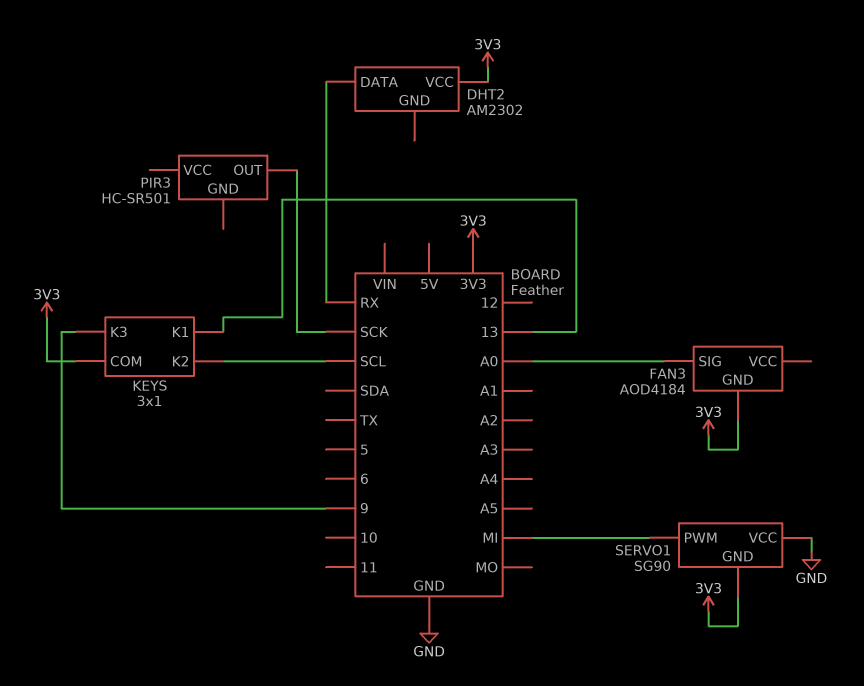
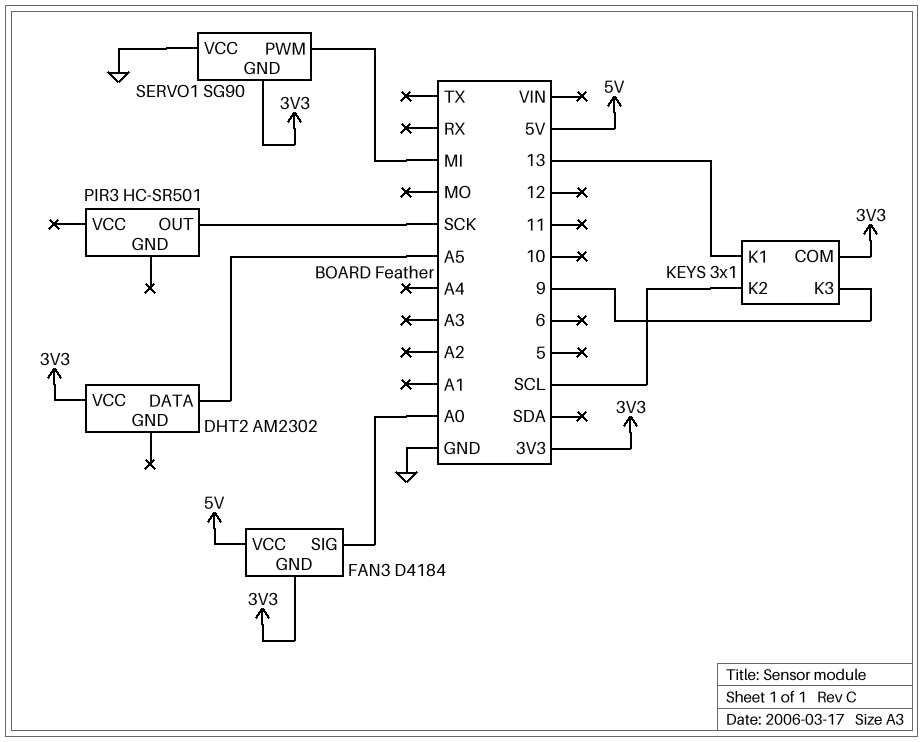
DHT2 pin DATA: RX -> A5
FAN3: AOD4184 -> D4184
FAN3 pin VCC: none -> 5V

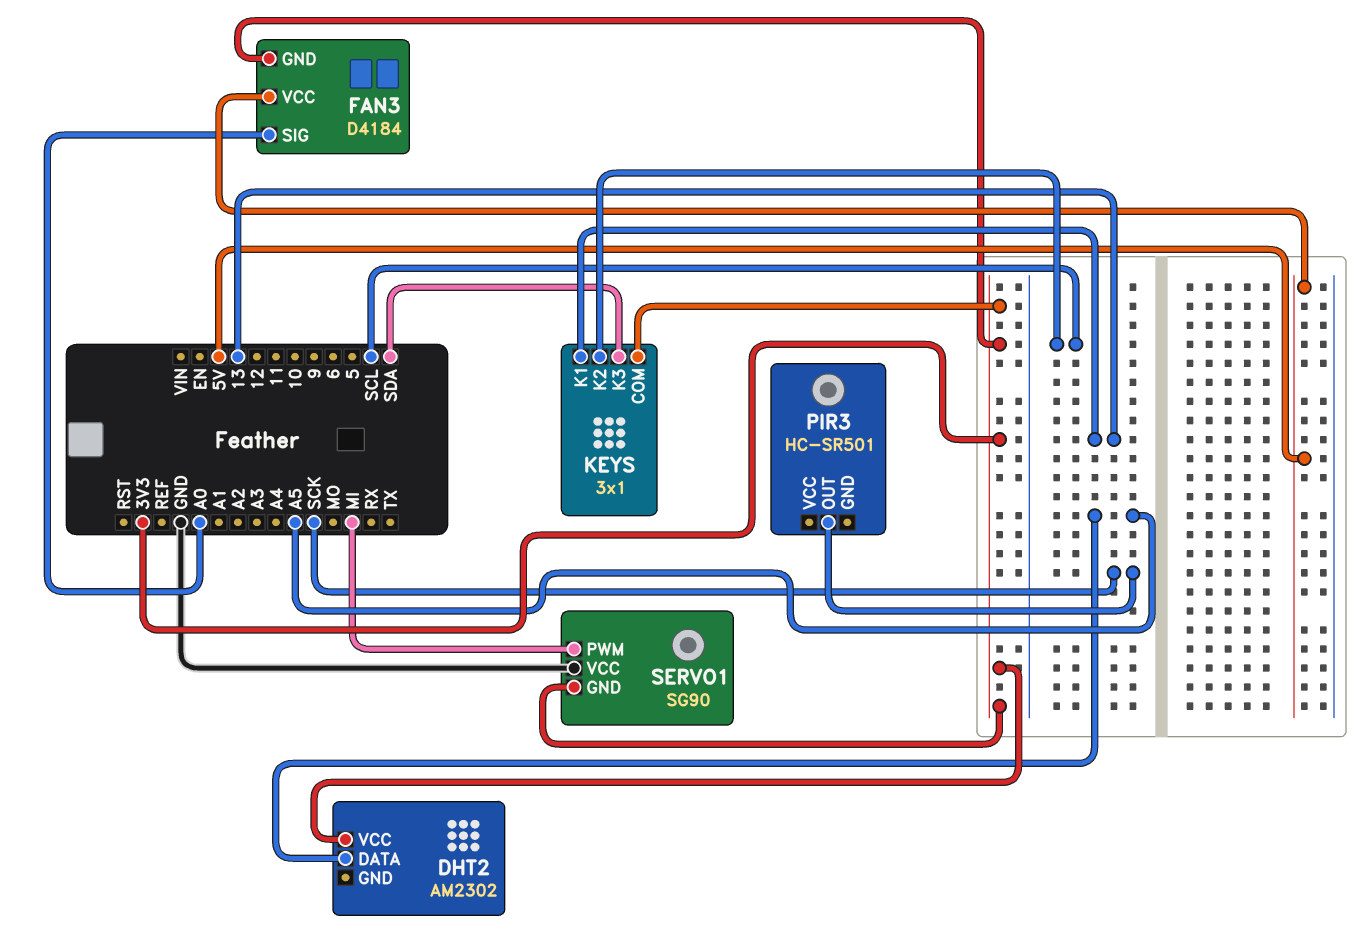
KEYS pin K3: 9 -> SDA

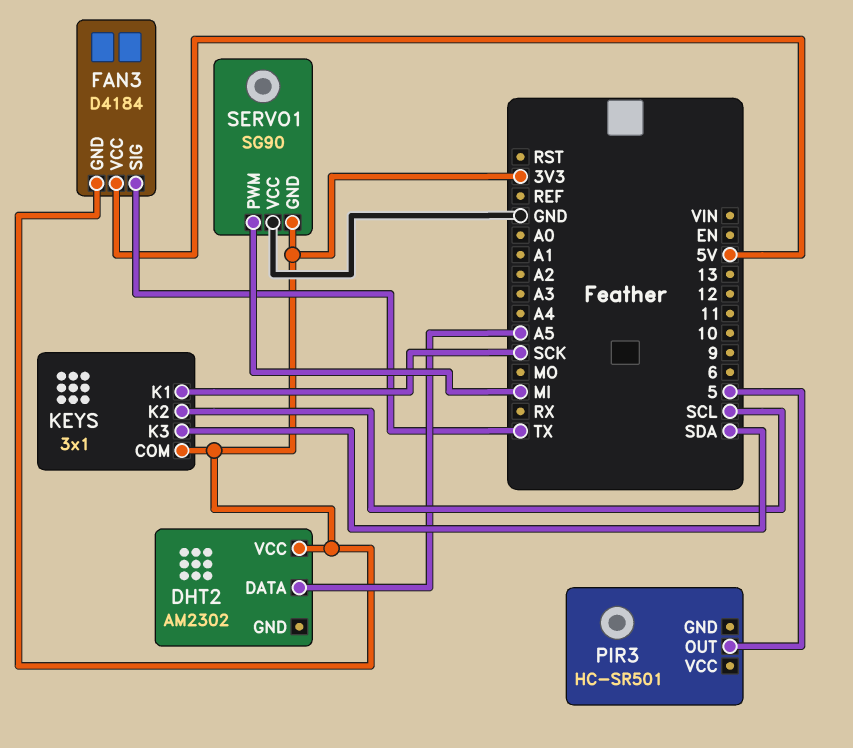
FAN3 pin SIG: A0 -> TX
KEYS pin K1: 13 -> SCK
PIR3 pin OUT: SCK -> 5

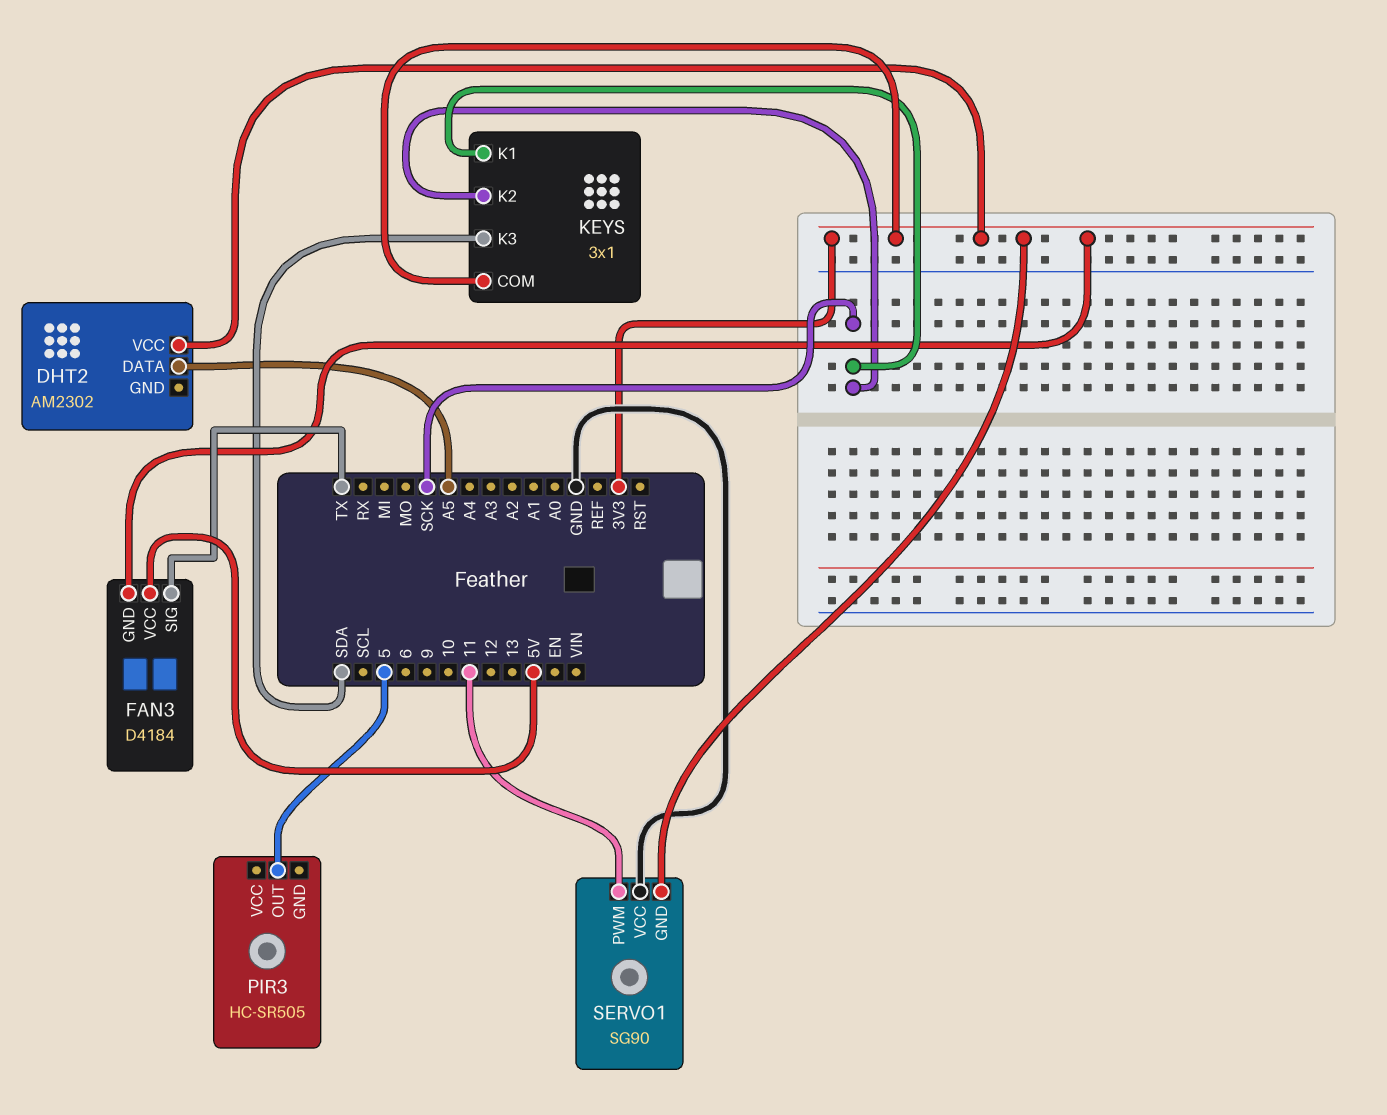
KEYS pin K2: SCL -> SCK
PIR3: HC-SR501 -> HC-SR505
SERVO1 pin PWM: MI -> 11

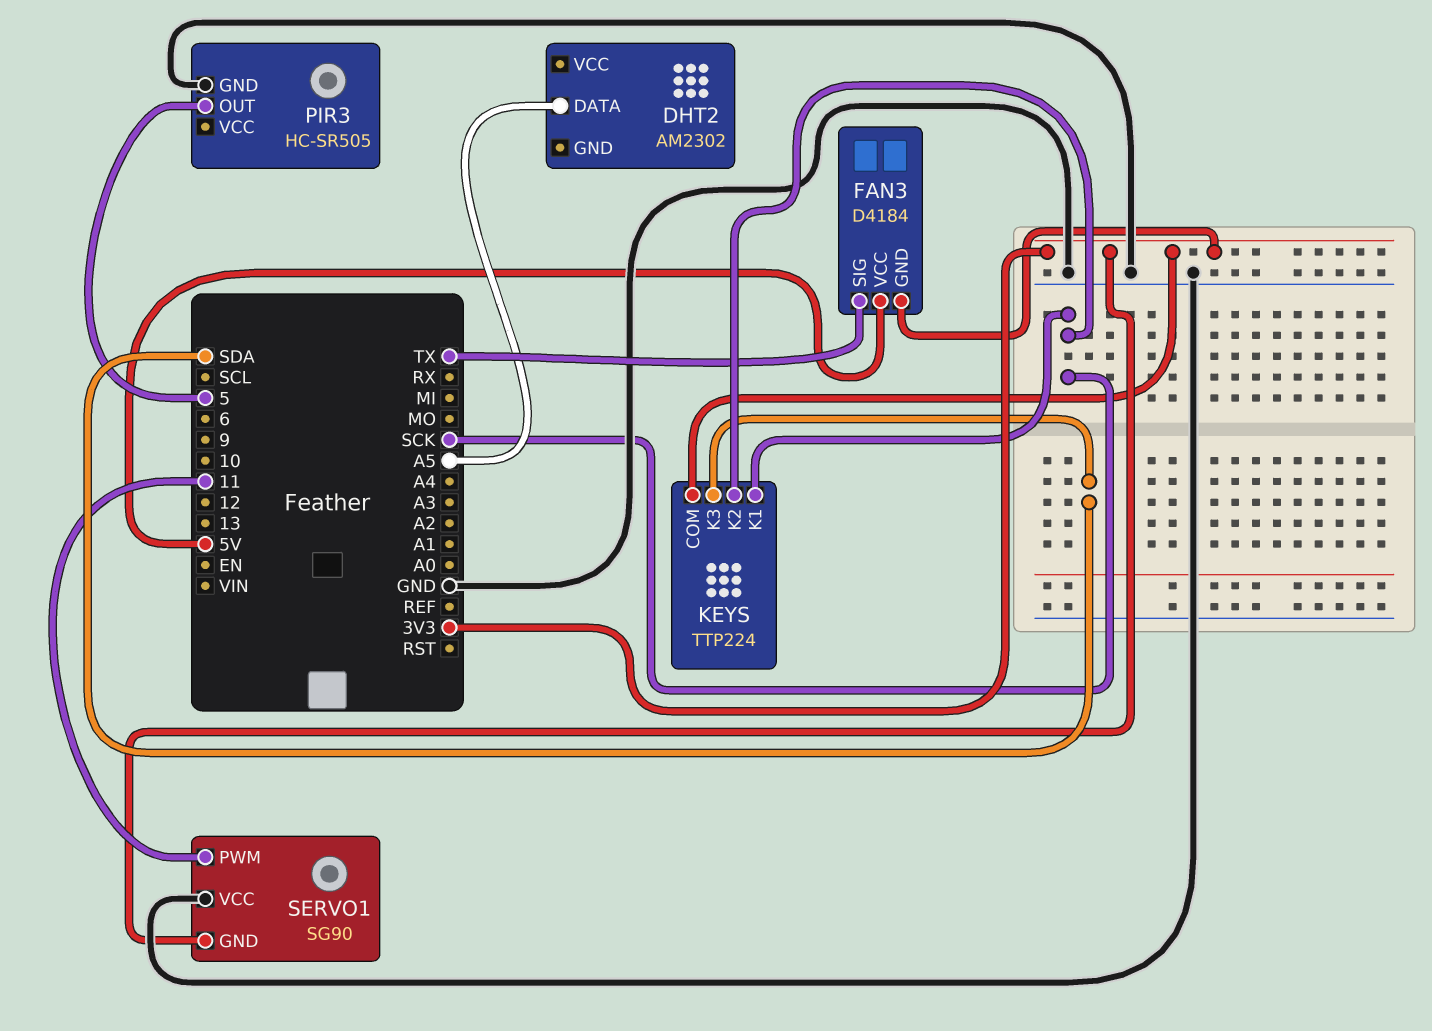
DHT2 pin VCC: 3V3 -> none
KEYS: 3x1 -> TTP224
PIR3 pin GND: none -> GND

